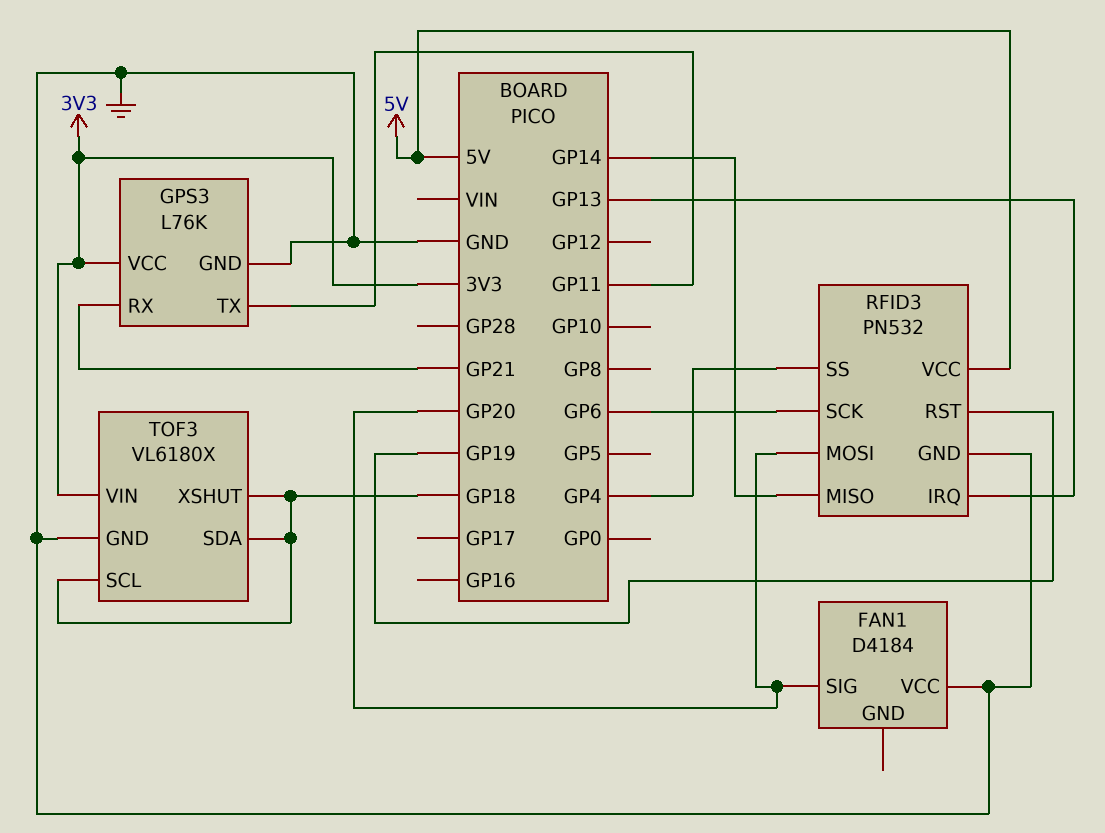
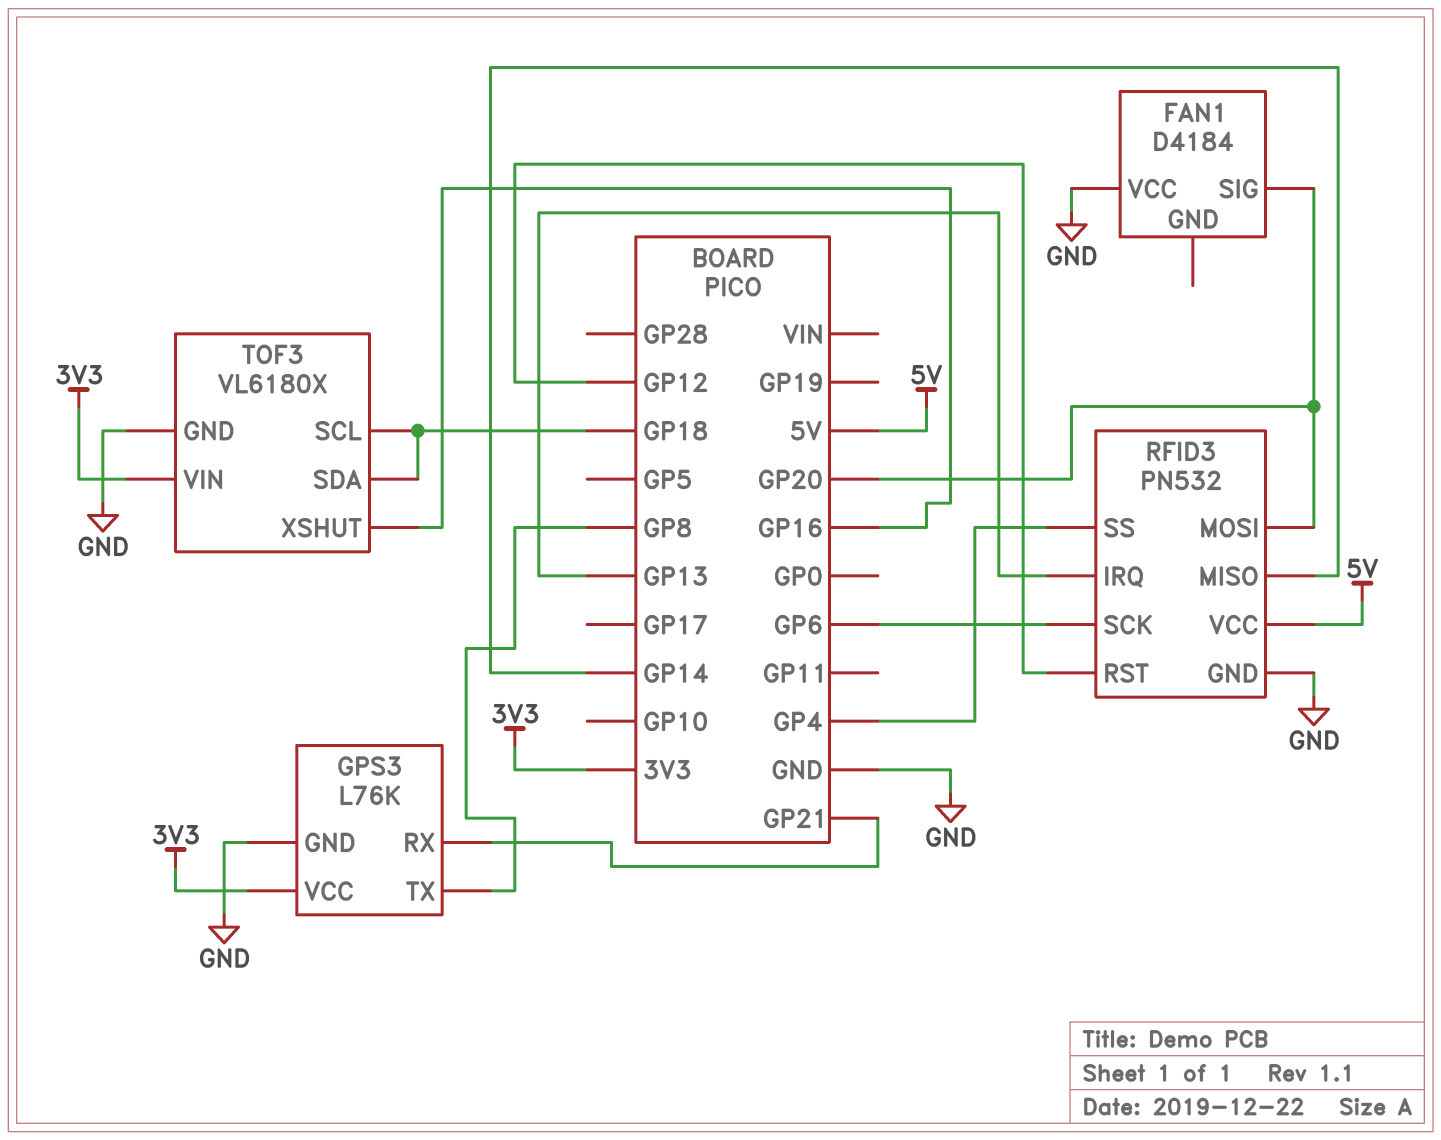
GPS3 pin TX: GP11 -> GP8
RFID3 pin RST: GP19 -> GP12
TOF3 pin XSHUT: GP18 -> GP16

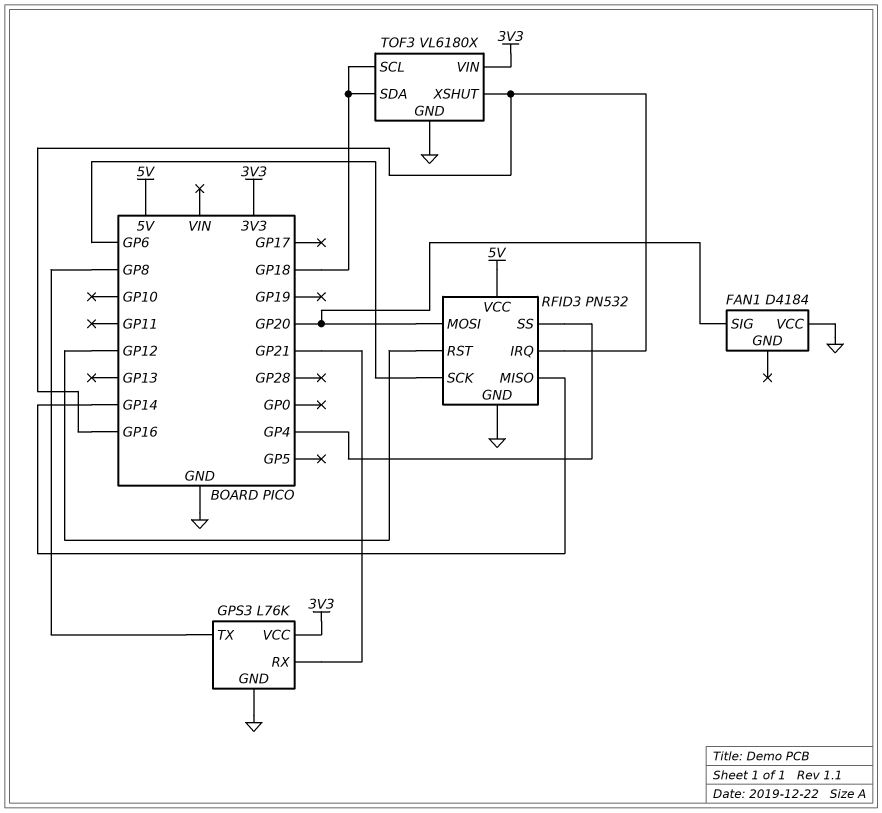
RFID3 pin IRQ: GP13 -> GP16

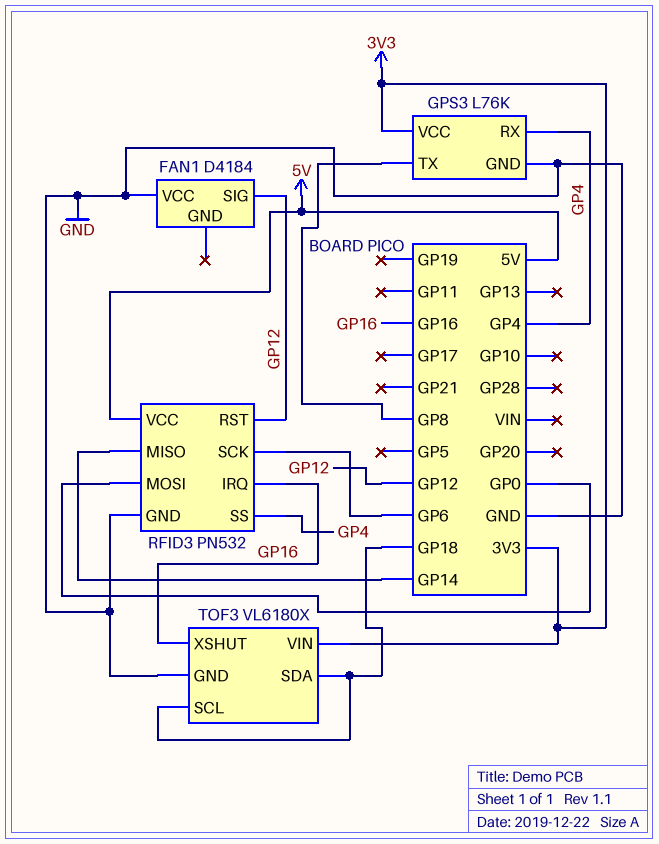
FAN1 pin SIG: GP20 -> GP12
GPS3 pin RX: GP21 -> GP4
RFID3 pin MOSI: GP20 -> GP0

